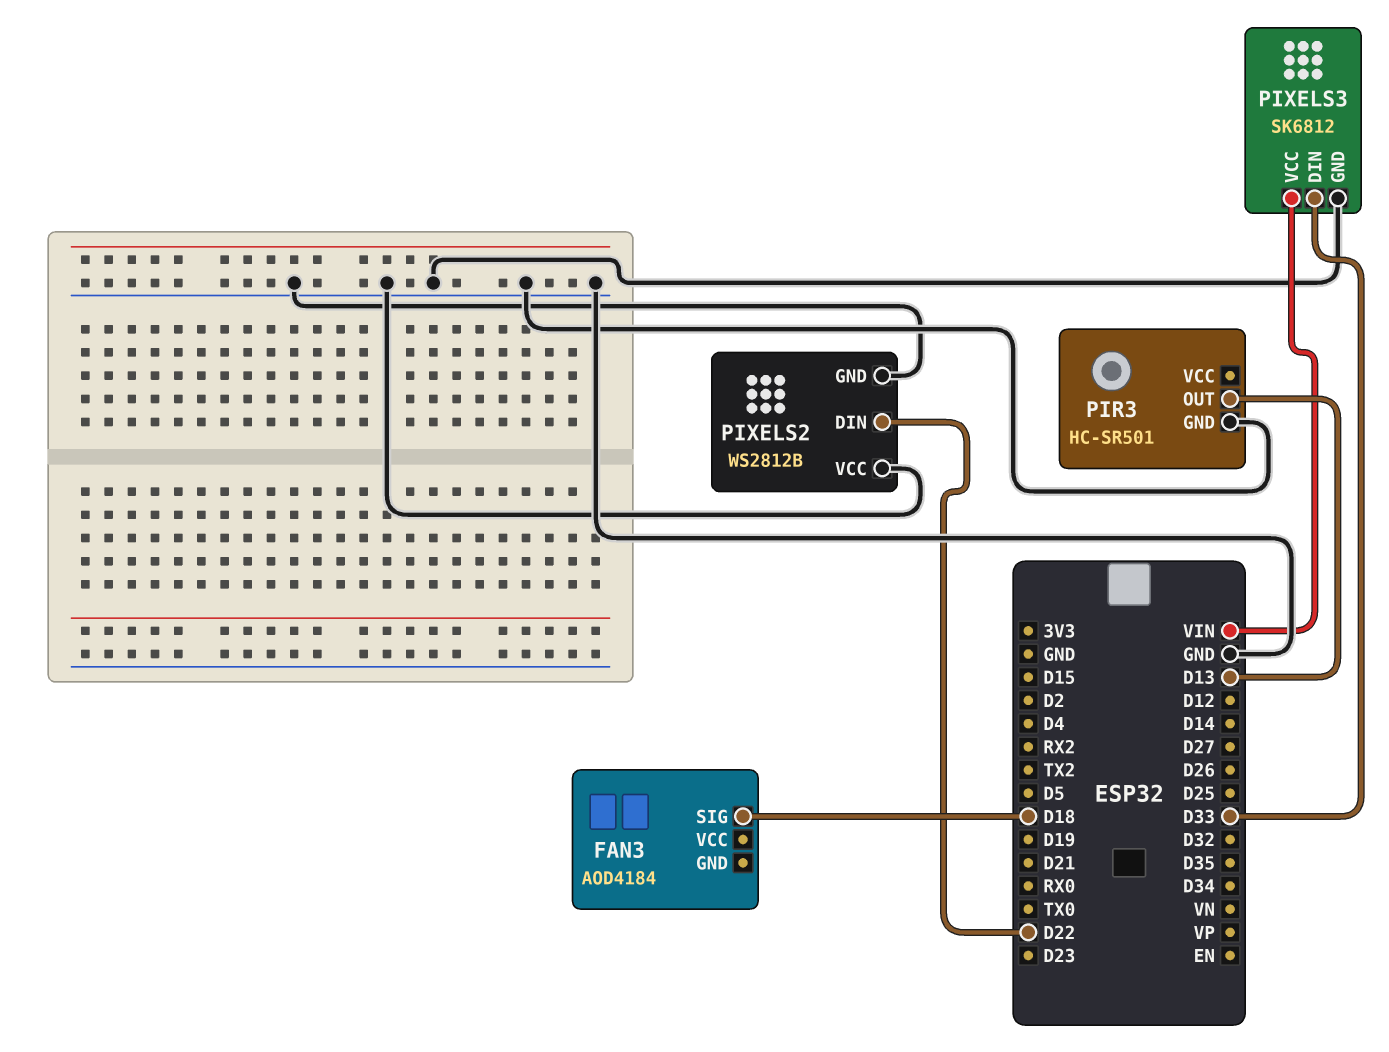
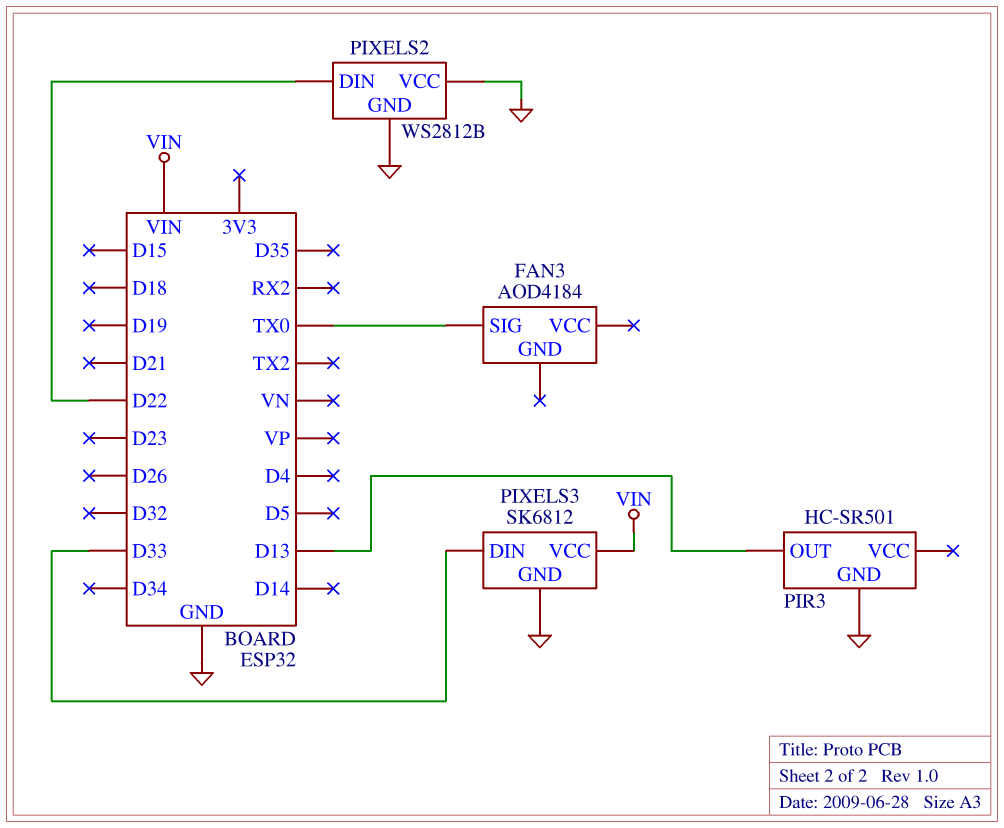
FAN3 pin SIG: D18 -> TX0

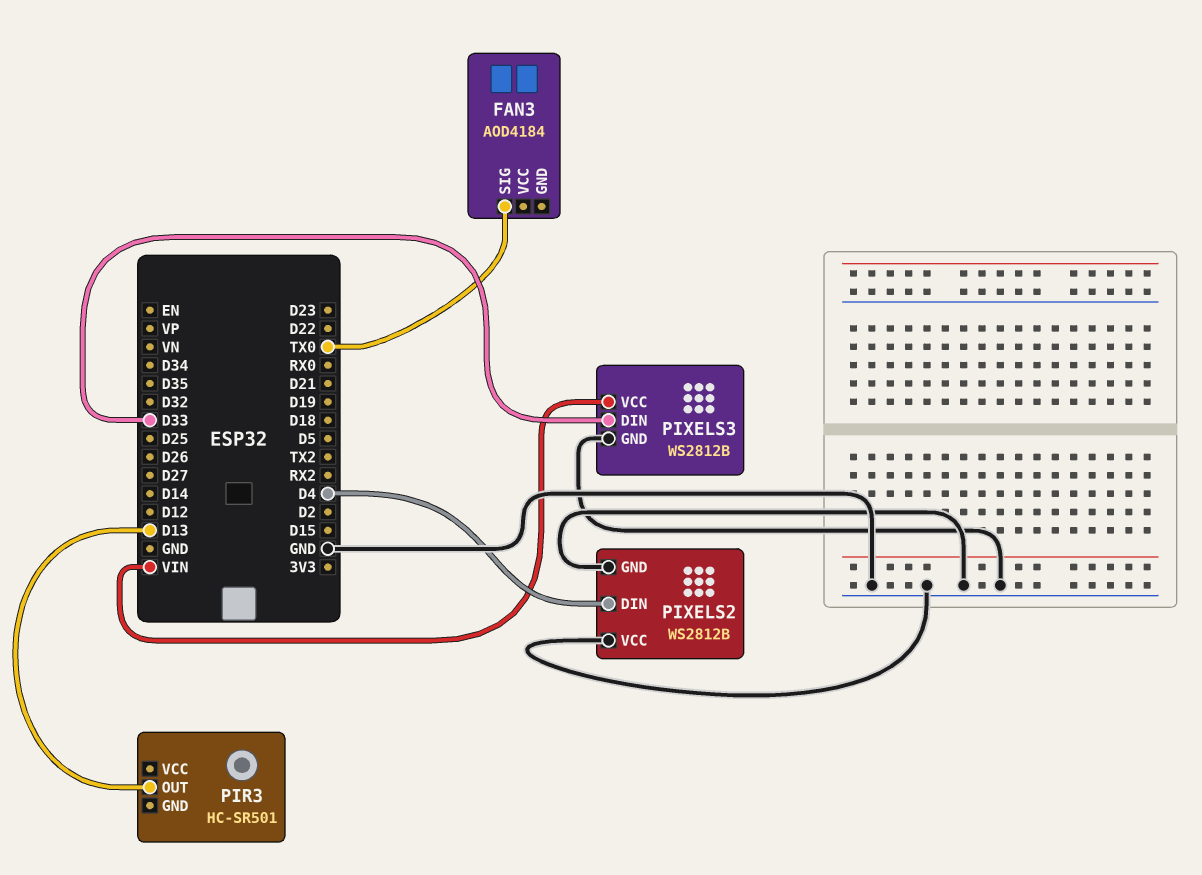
PIR3 pin GND: GND -> none
PIXELS2 pin DIN: D22 -> D4
PIXELS3: SK6812 -> WS2812B

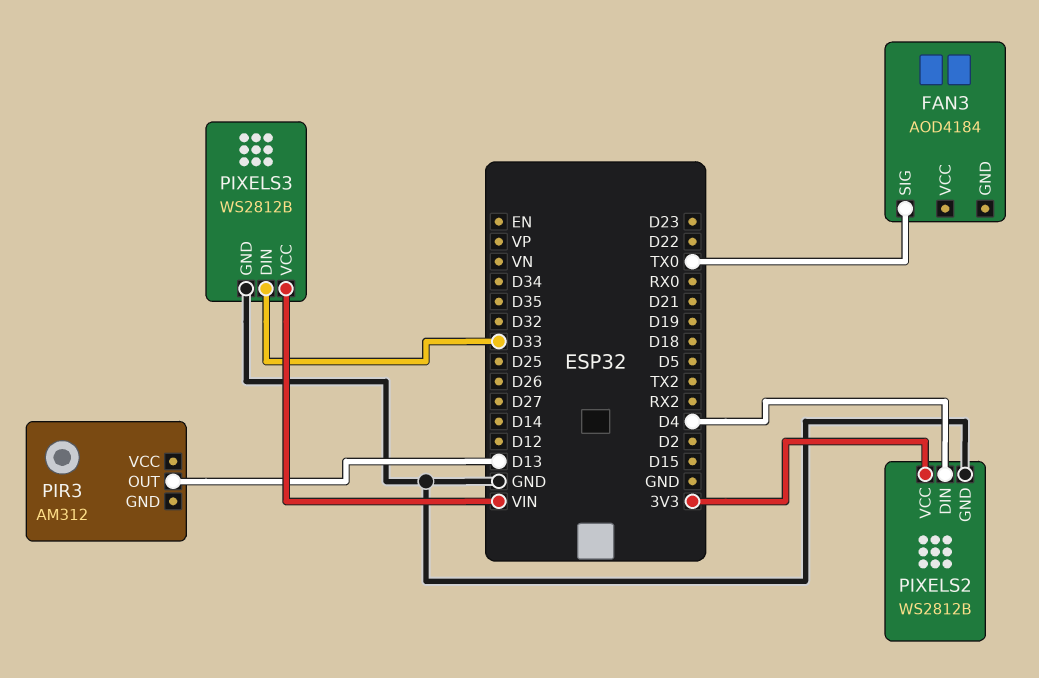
PIR3: HC-SR501 -> AM312
PIXELS2 pin VCC: GND -> 3V3

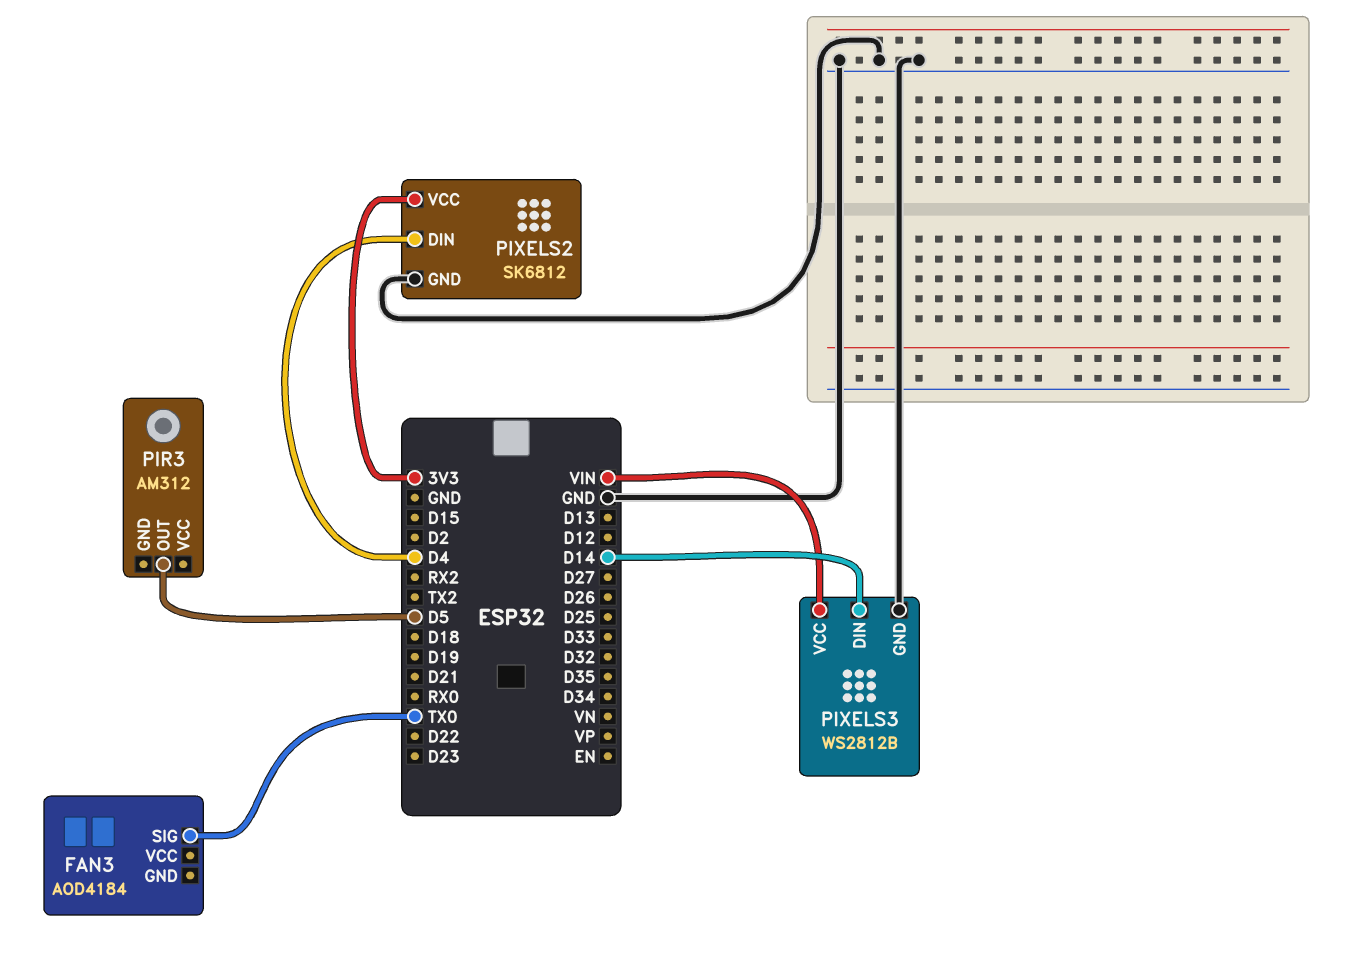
PIR3 pin OUT: D13 -> D5
PIXELS2: WS2812B -> SK6812
PIXELS3 pin DIN: D33 -> D14

